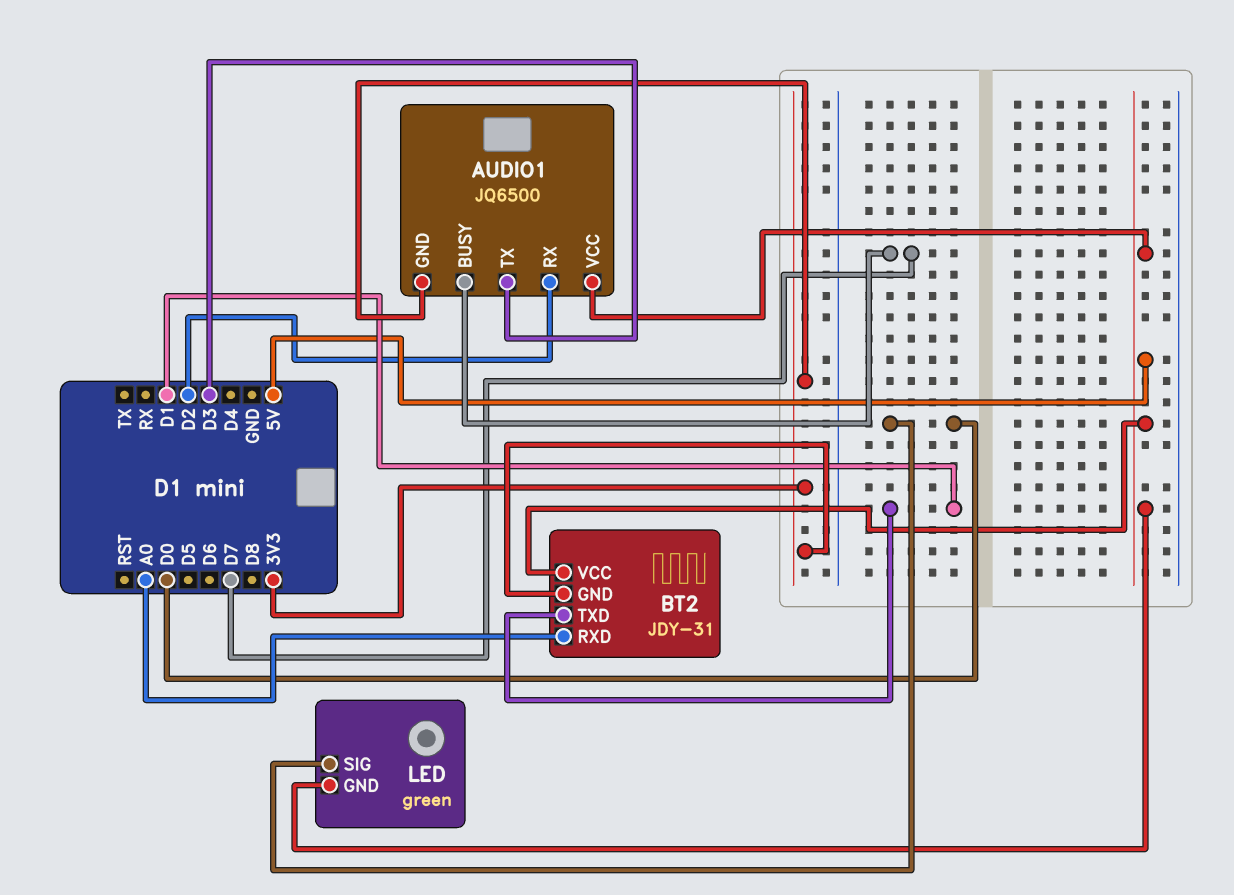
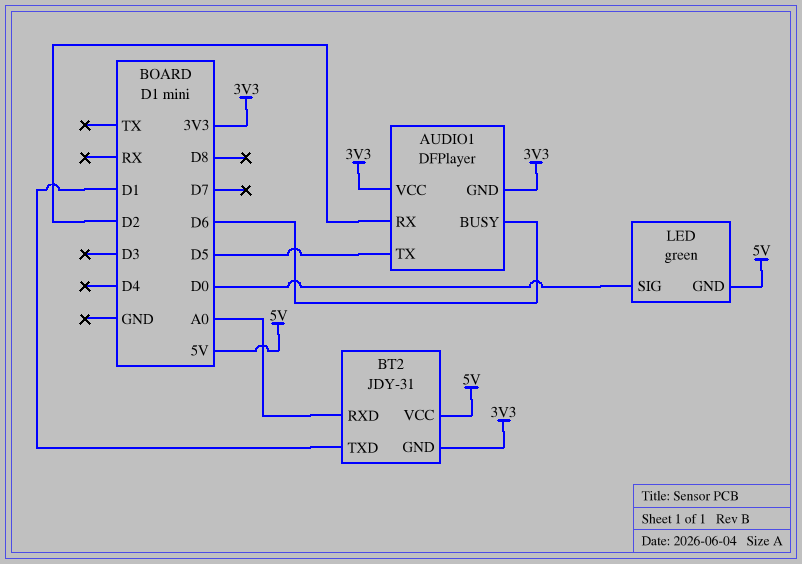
AUDIO1: JQ6500 -> DFPlayer
AUDIO1 pin BUSY: D7 -> D6
AUDIO1 pin TX: D3 -> D5
AUDIO1 pin VCC: 5V -> 3V3

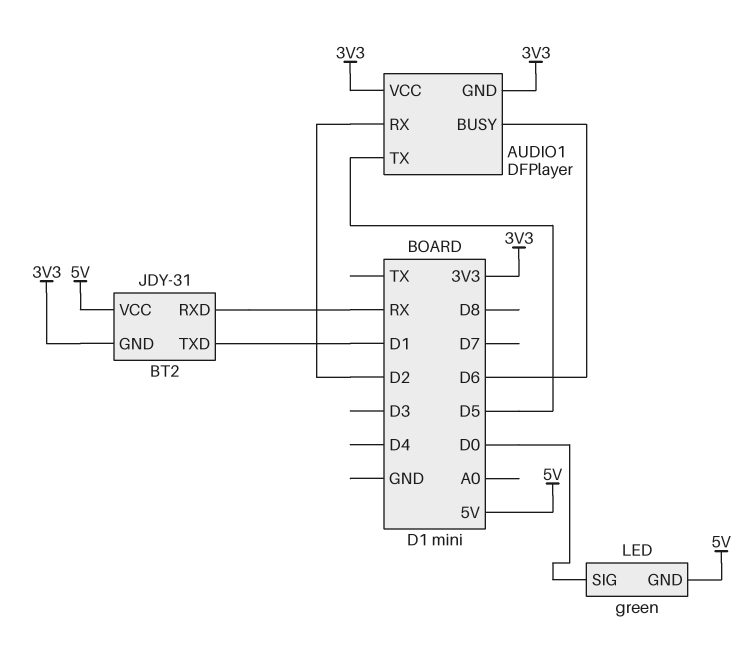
BT2 pin RXD: A0 -> RX

